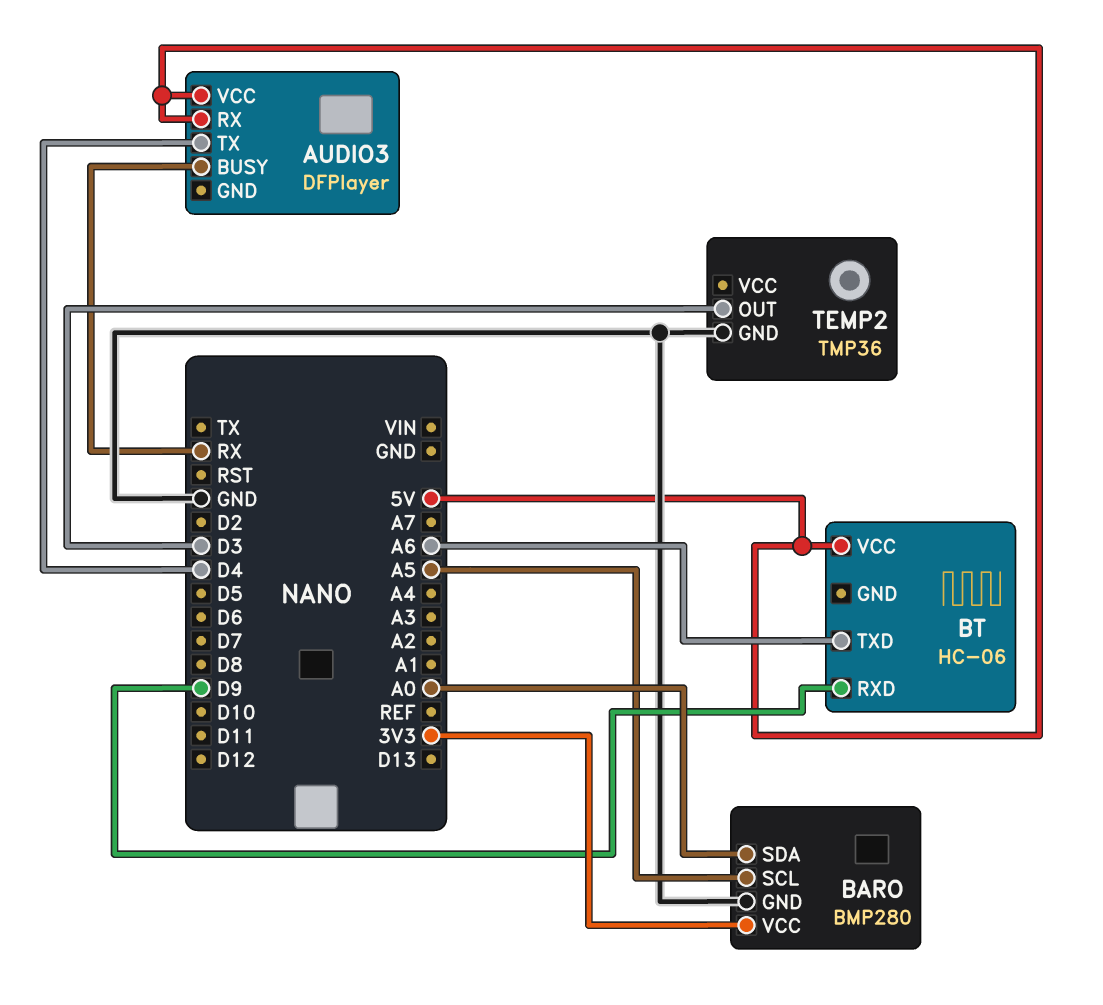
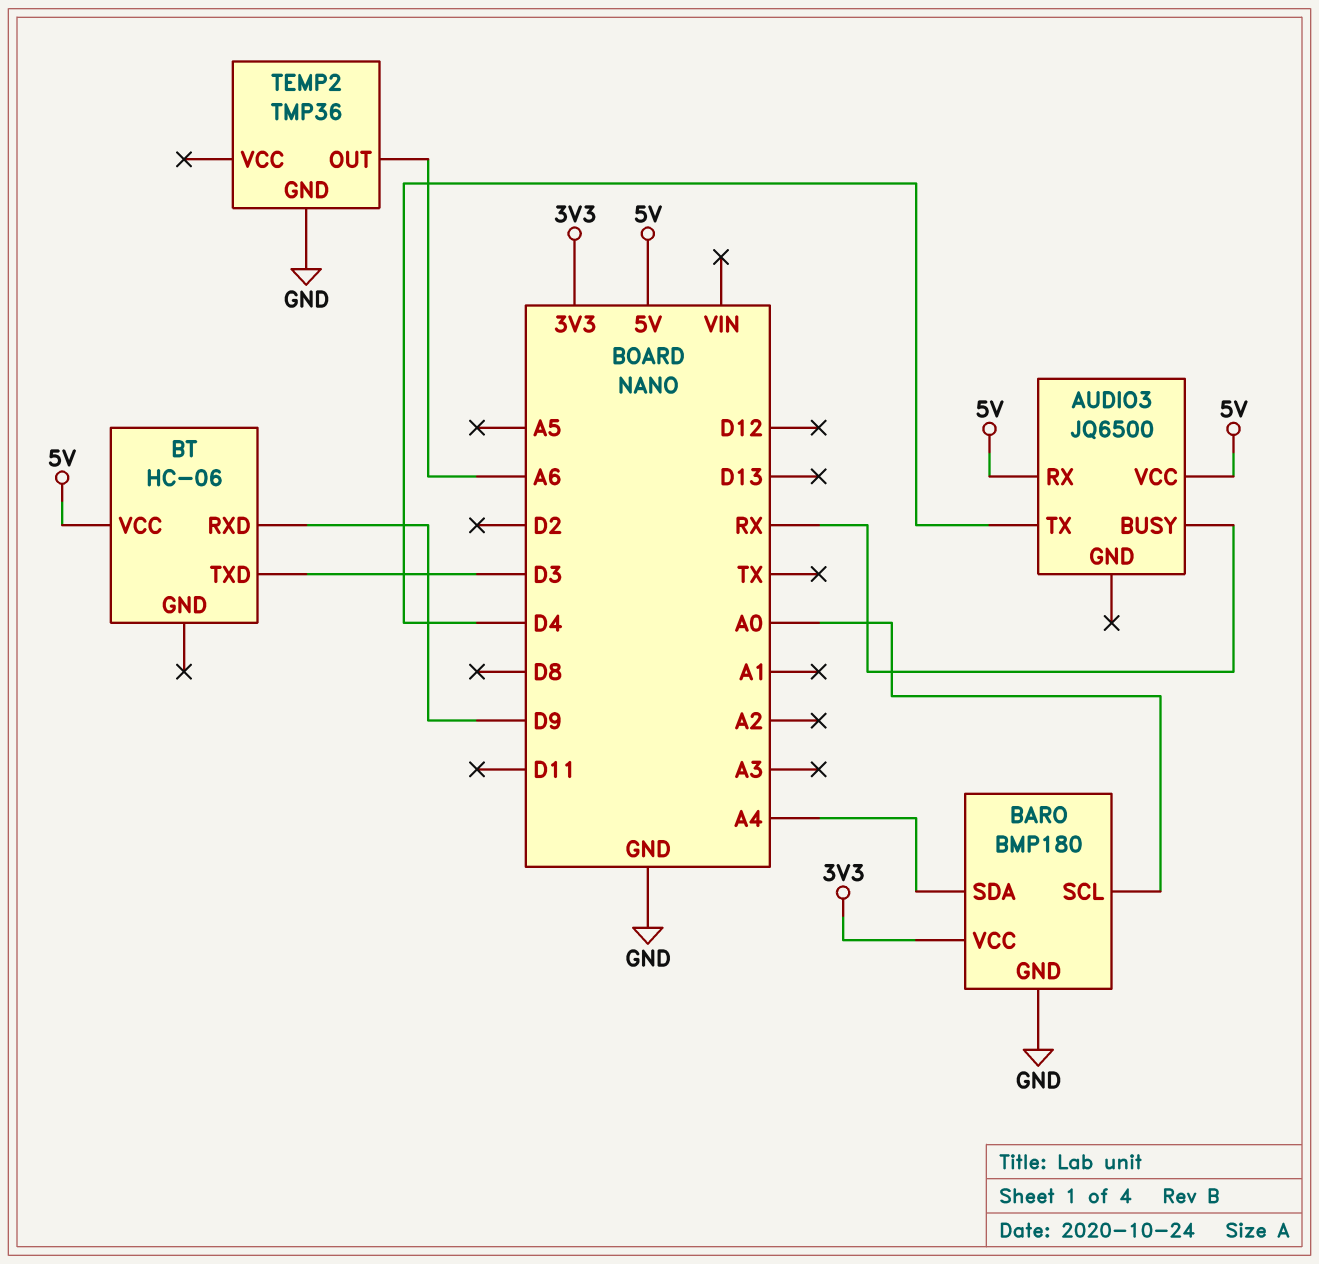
AUDIO3: DFPlayer -> JQ6500
BARO: BMP280 -> BMP180
BARO pin SCL: A5 -> A0
BARO pin SDA: A0 -> A4
BT pin TXD: A6 -> D3
TEMP2 pin OUT: D3 -> A6

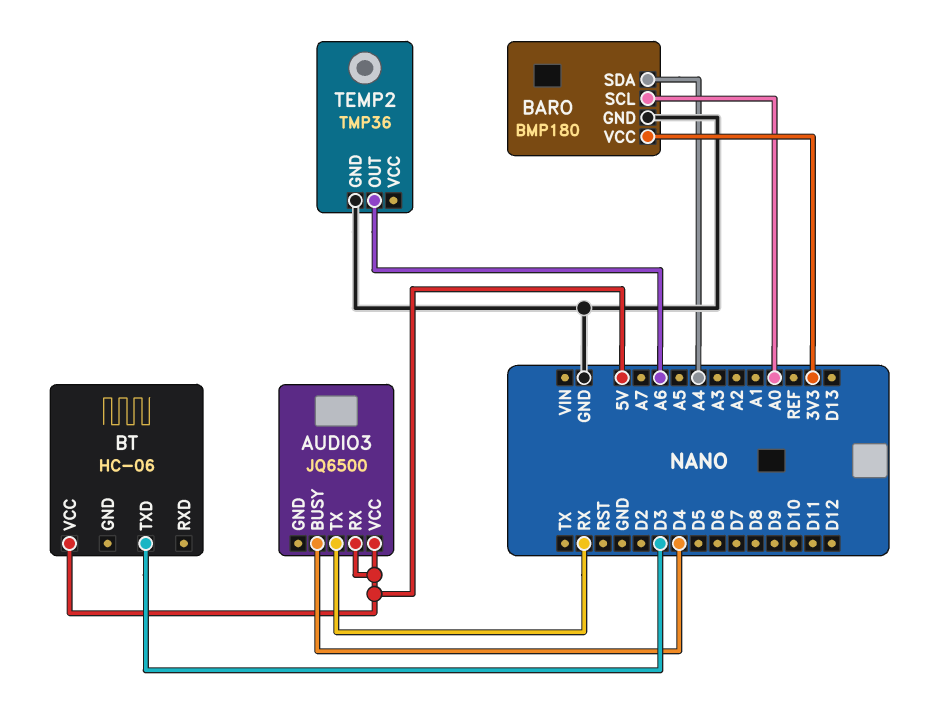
AUDIO3 pin BUSY: RX -> D4
AUDIO3 pin TX: D4 -> RX
BT pin RXD: D9 -> none

